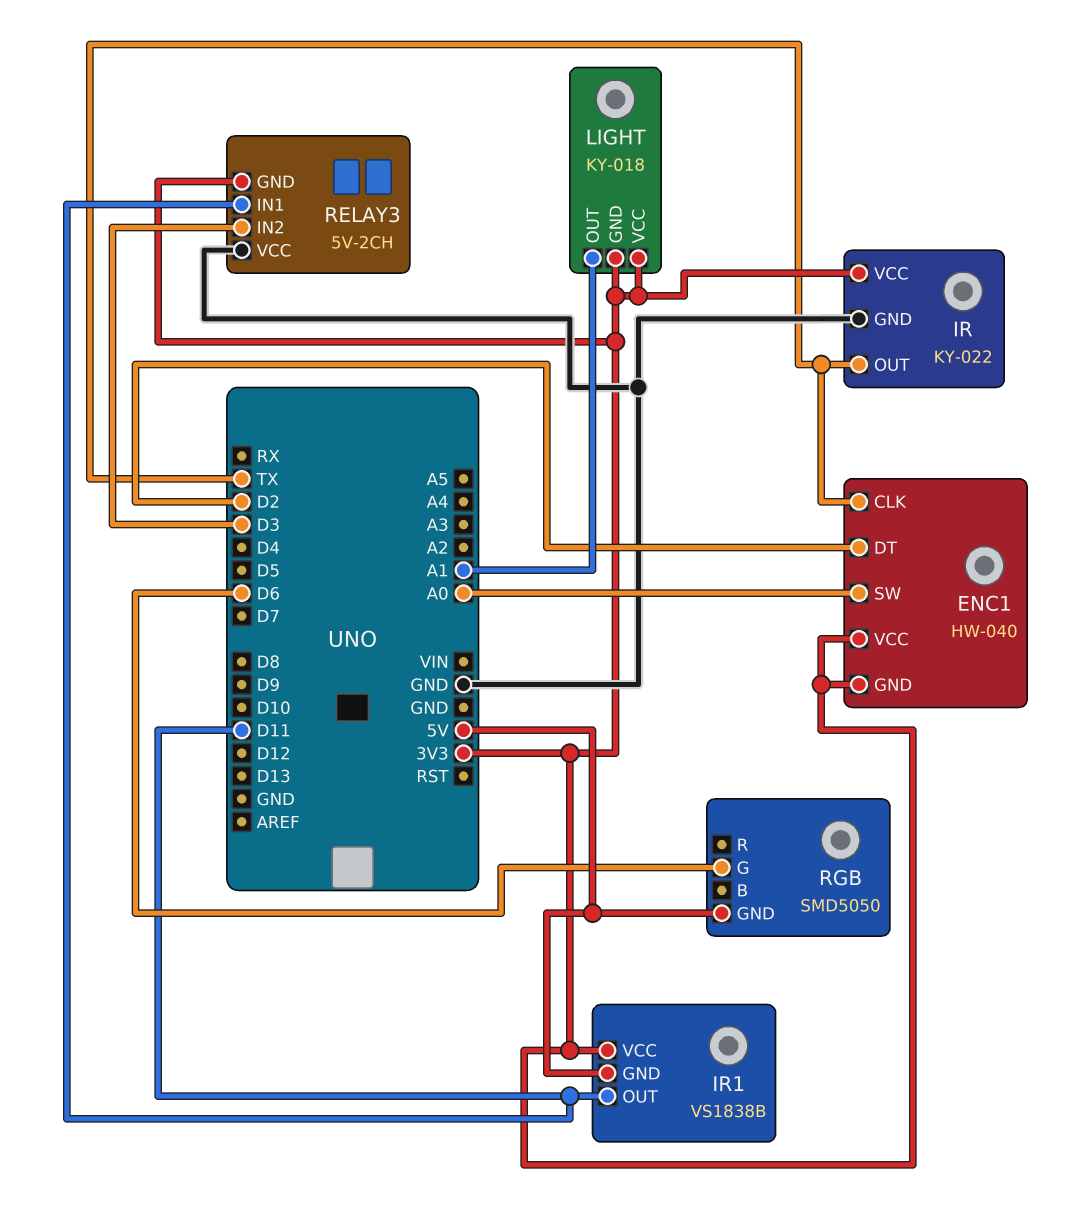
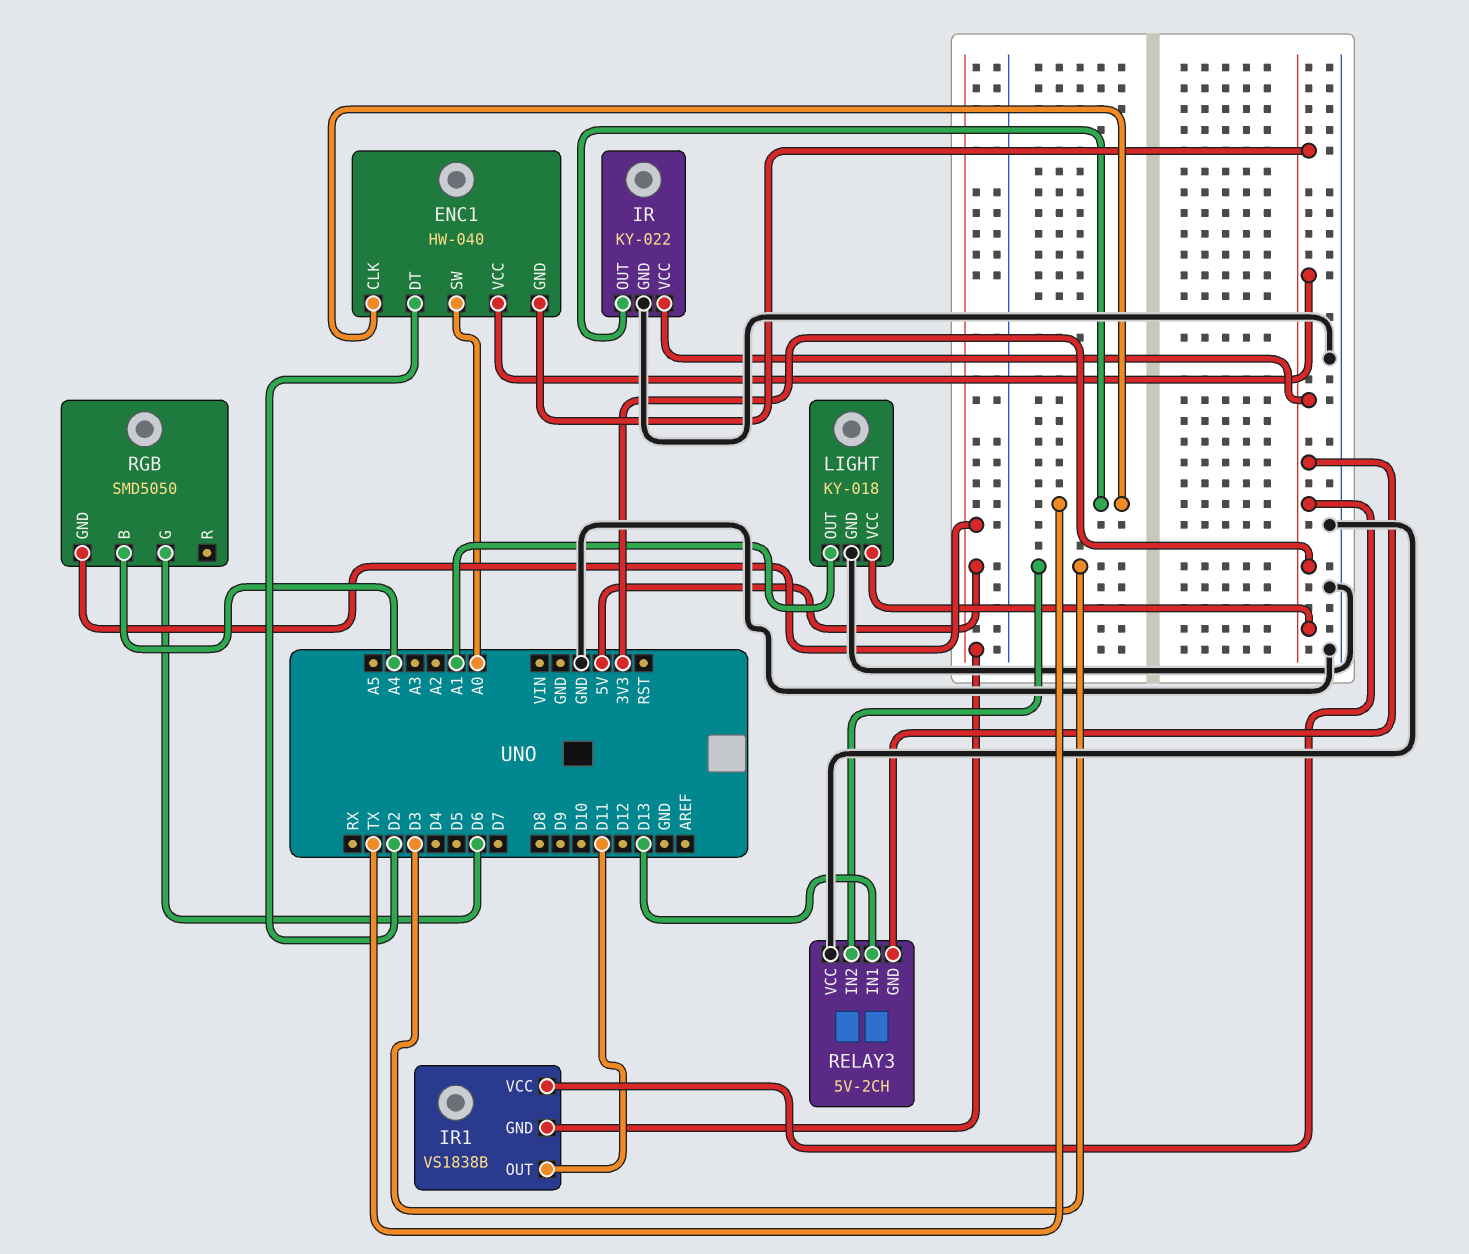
LIGHT pin GND: 3V3 -> GND
RELAY3 pin IN1: D11 -> D13
RGB pin B: none -> A4

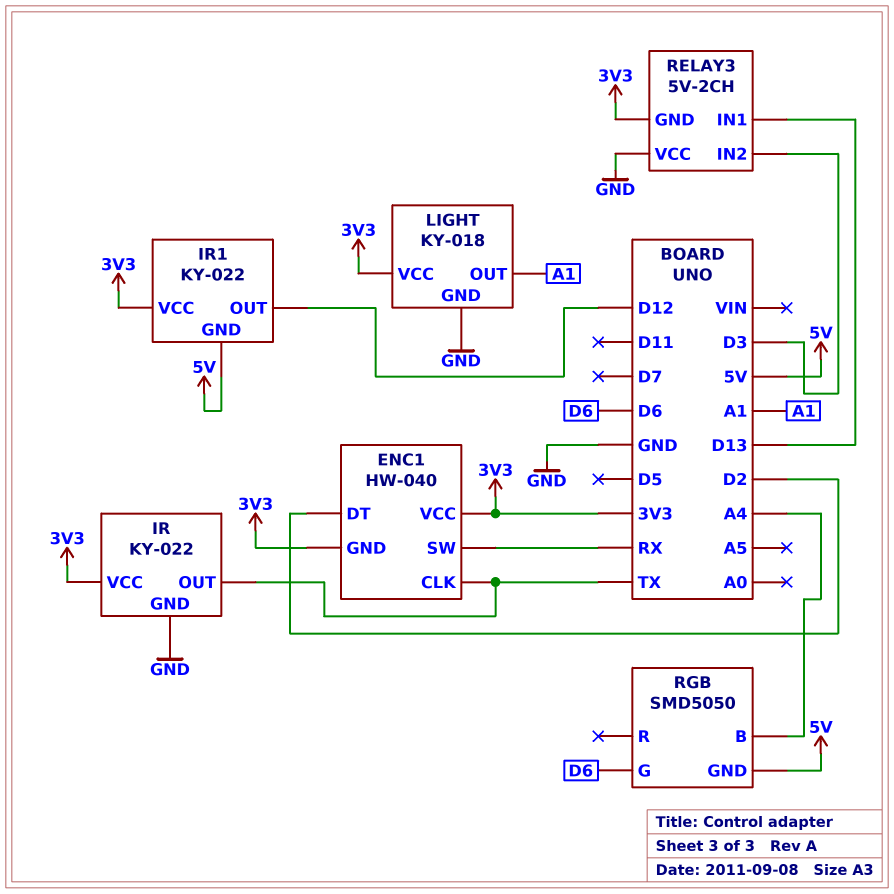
ENC1 pin SW: A0 -> RX
IR1: VS1838B -> KY-022
IR1 pin OUT: D11 -> D12

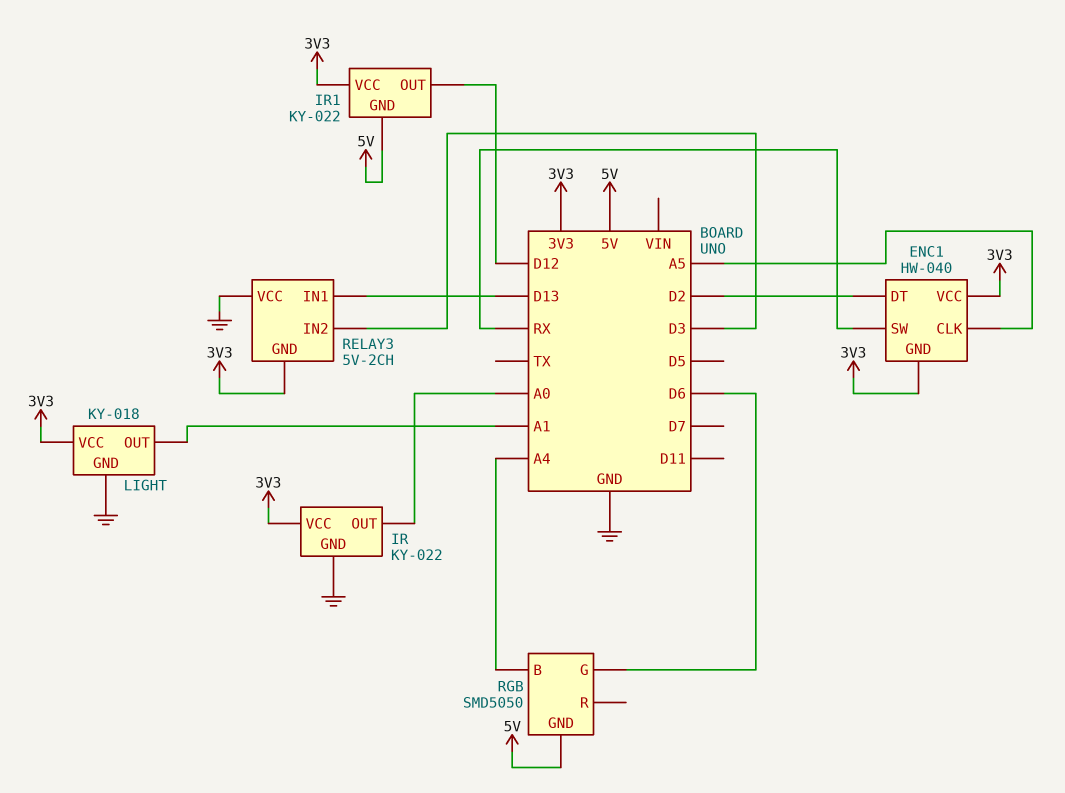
ENC1 pin CLK: TX -> A5
IR pin OUT: TX -> A0

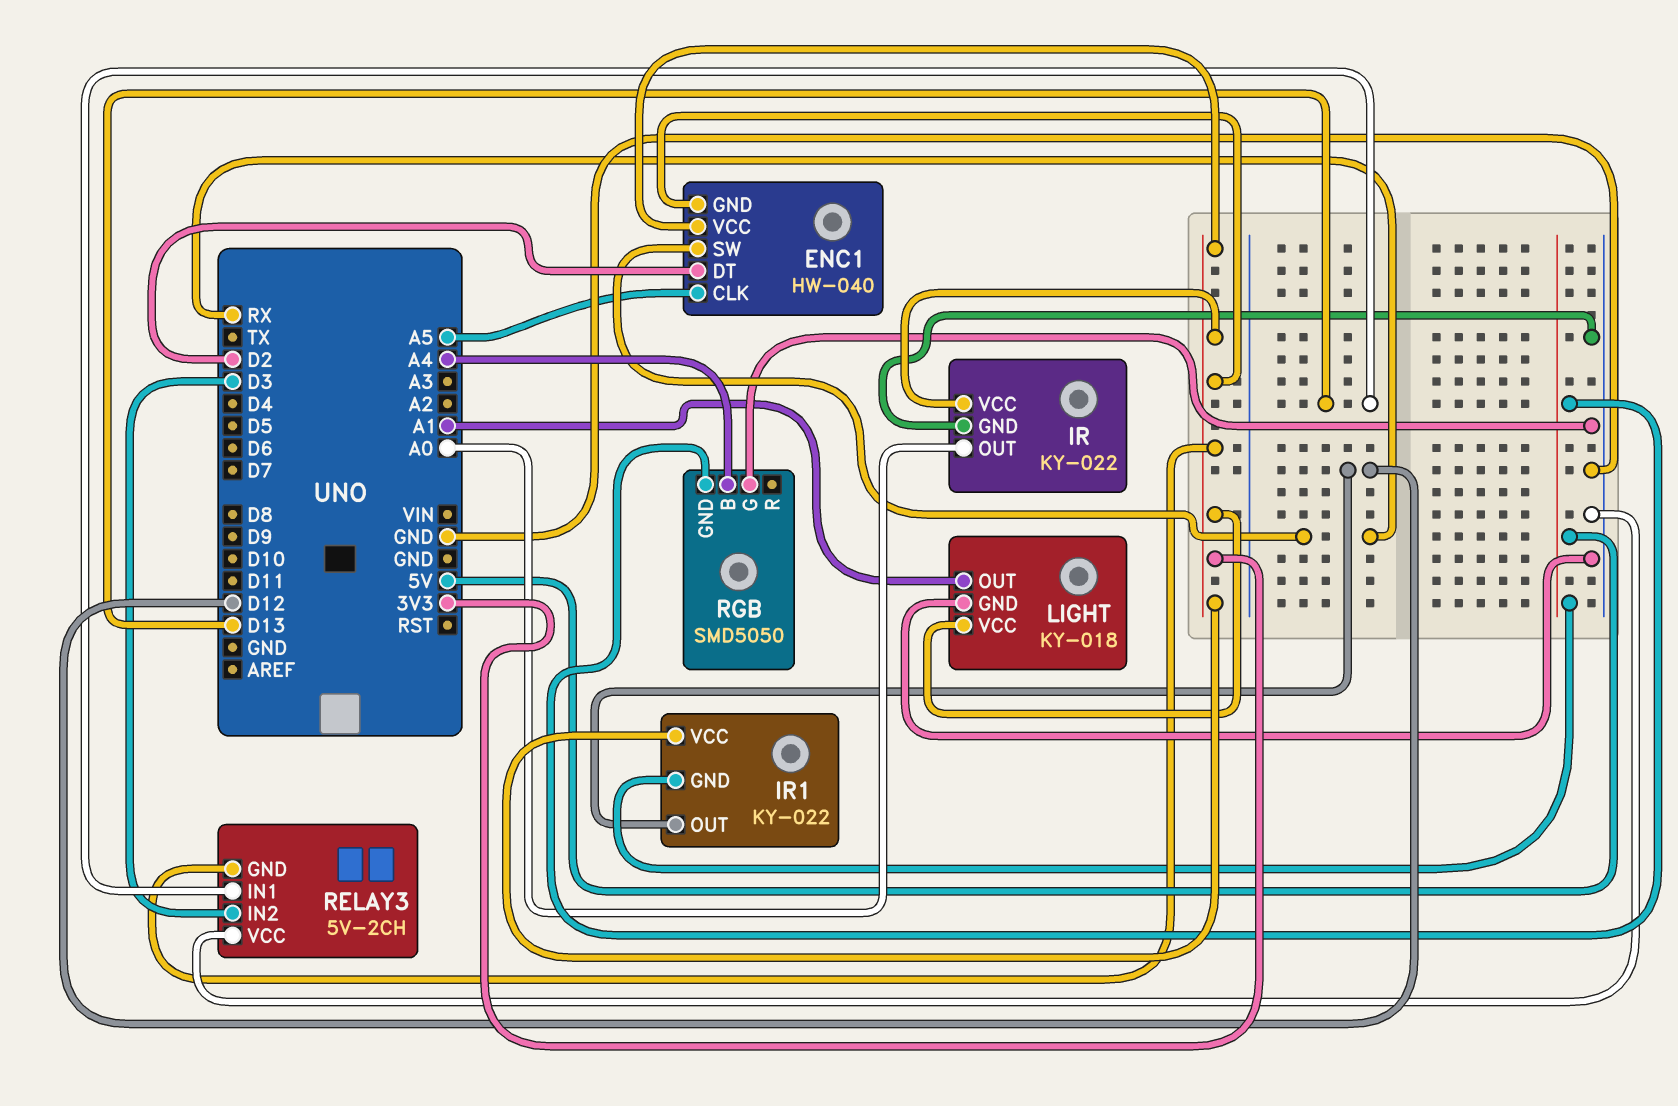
RGB pin G: D6 -> GND

